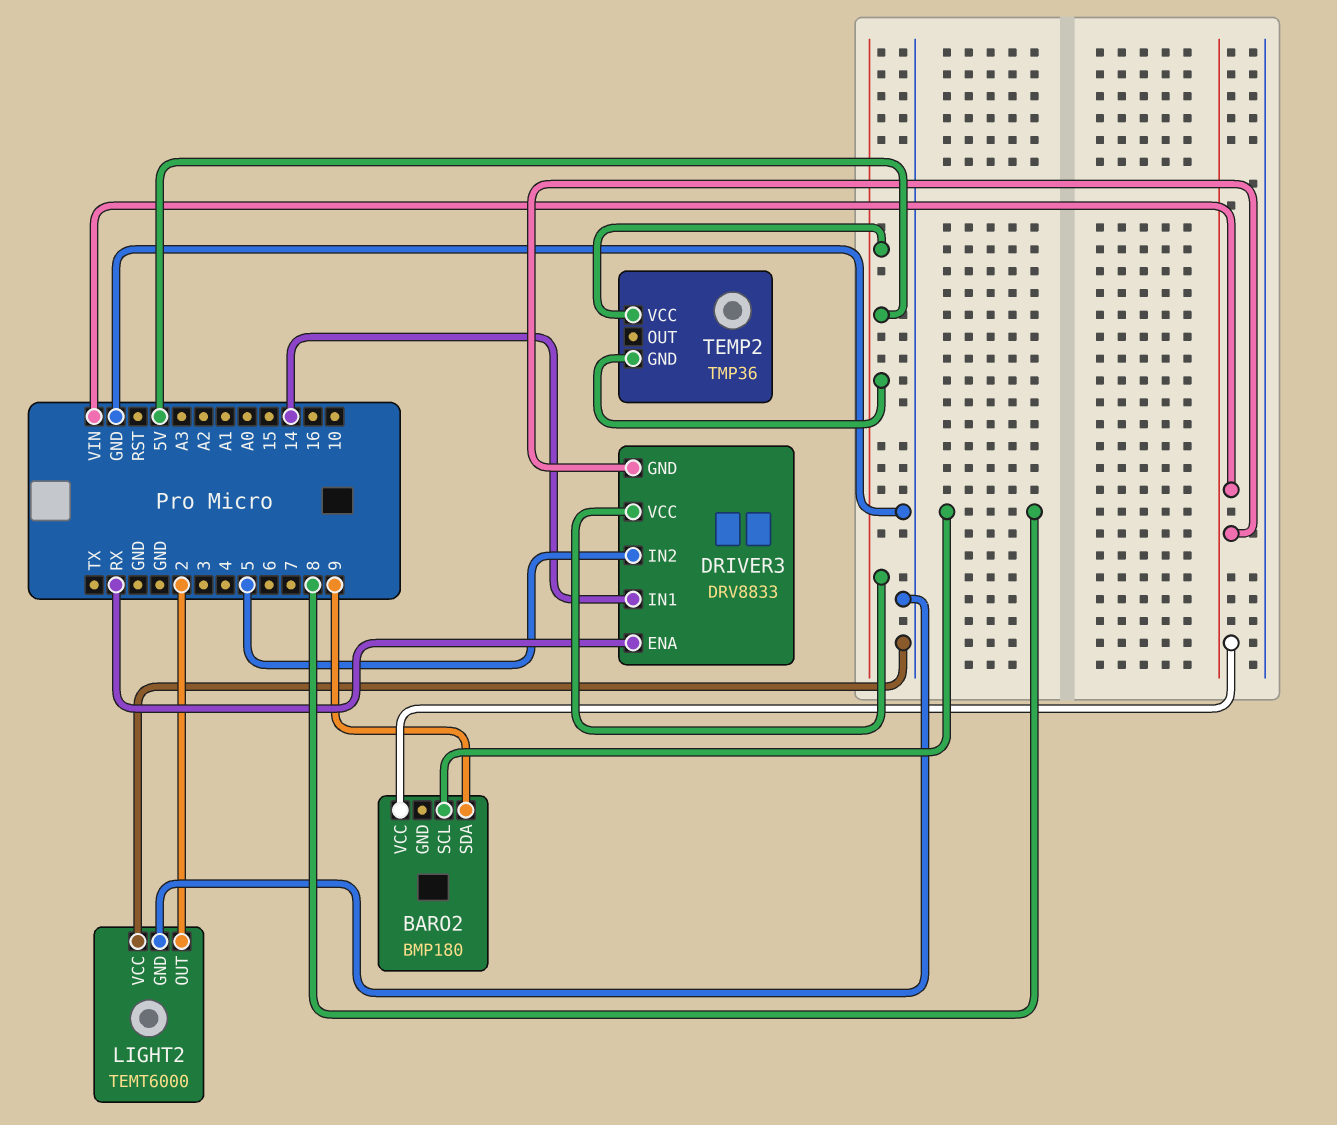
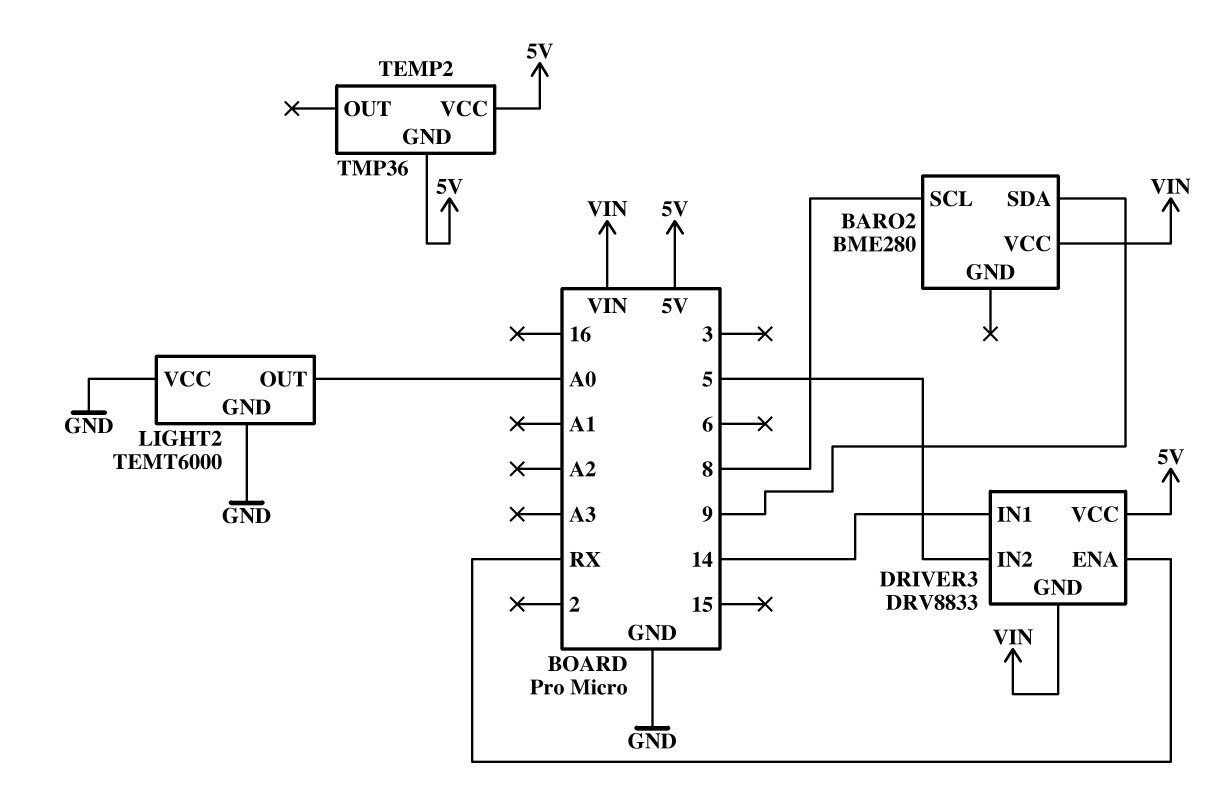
BARO2: BMP180 -> BME280
LIGHT2 pin OUT: 2 -> A0

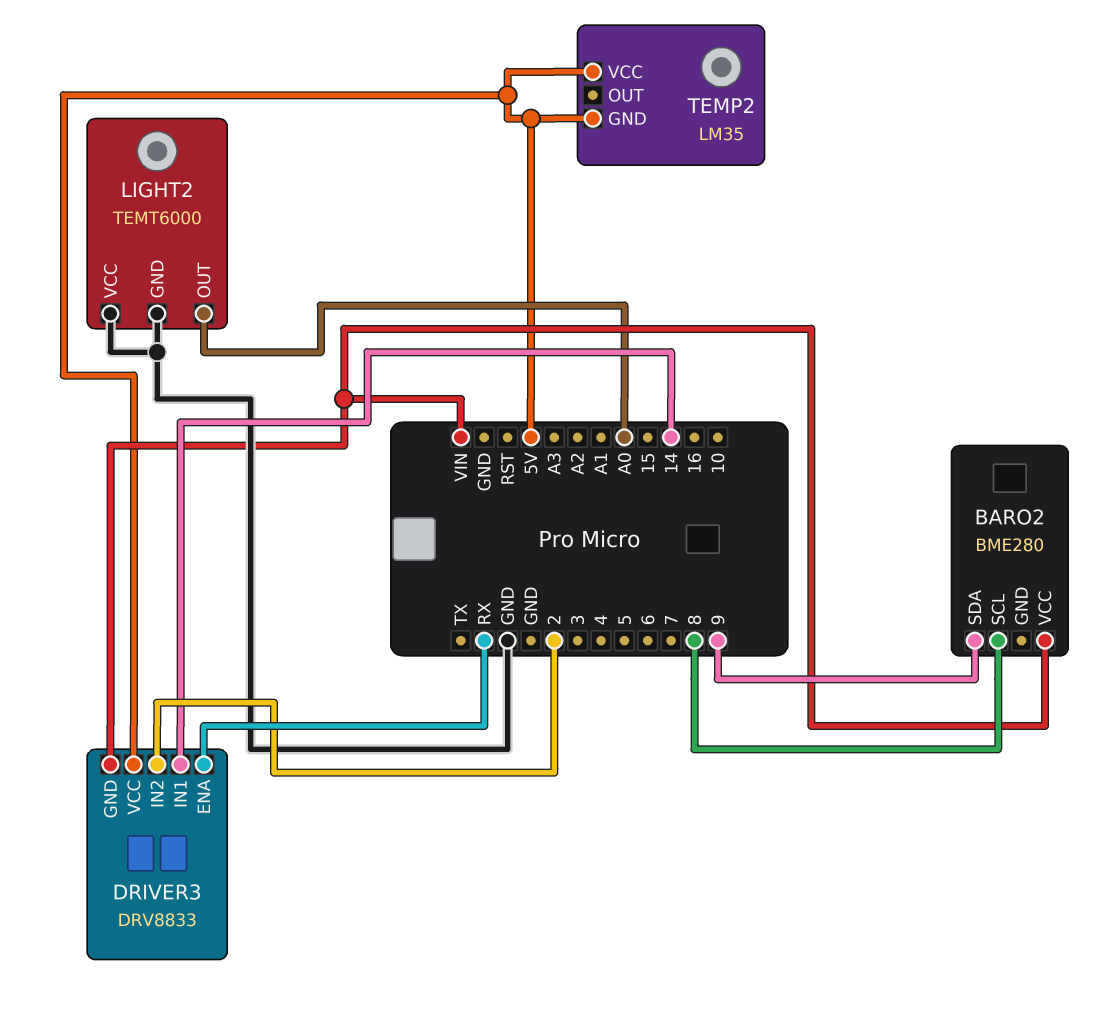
DRIVER3 pin IN2: 5 -> 2
TEMP2: TMP36 -> LM35

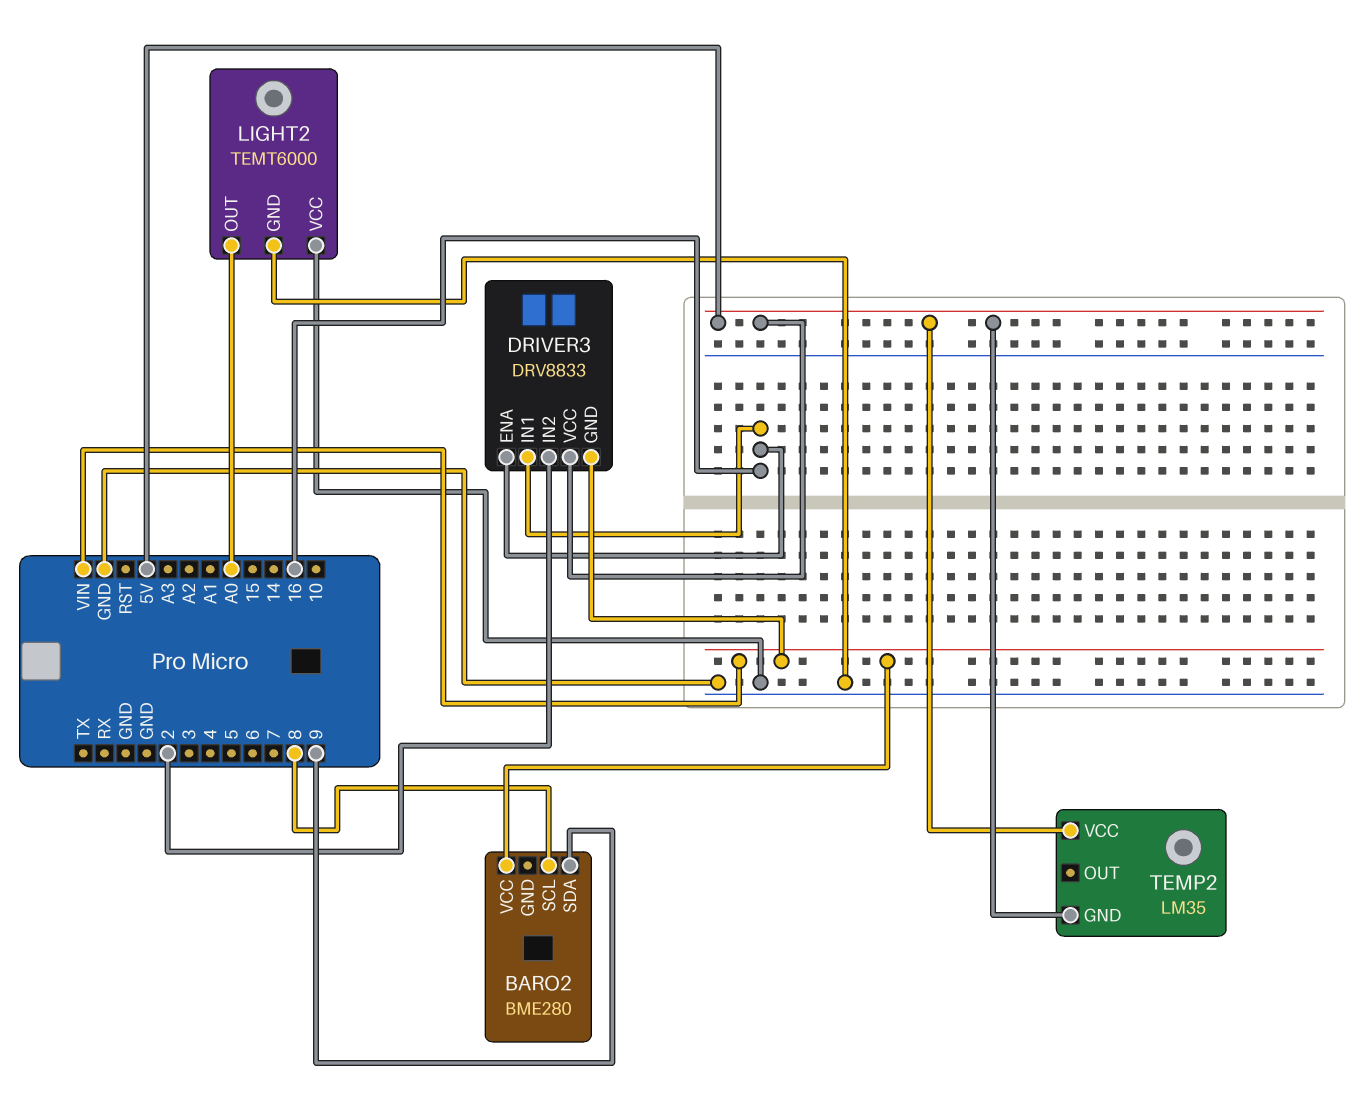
DRIVER3 pin ENA: RX -> 16
DRIVER3 pin IN1: 14 -> 16

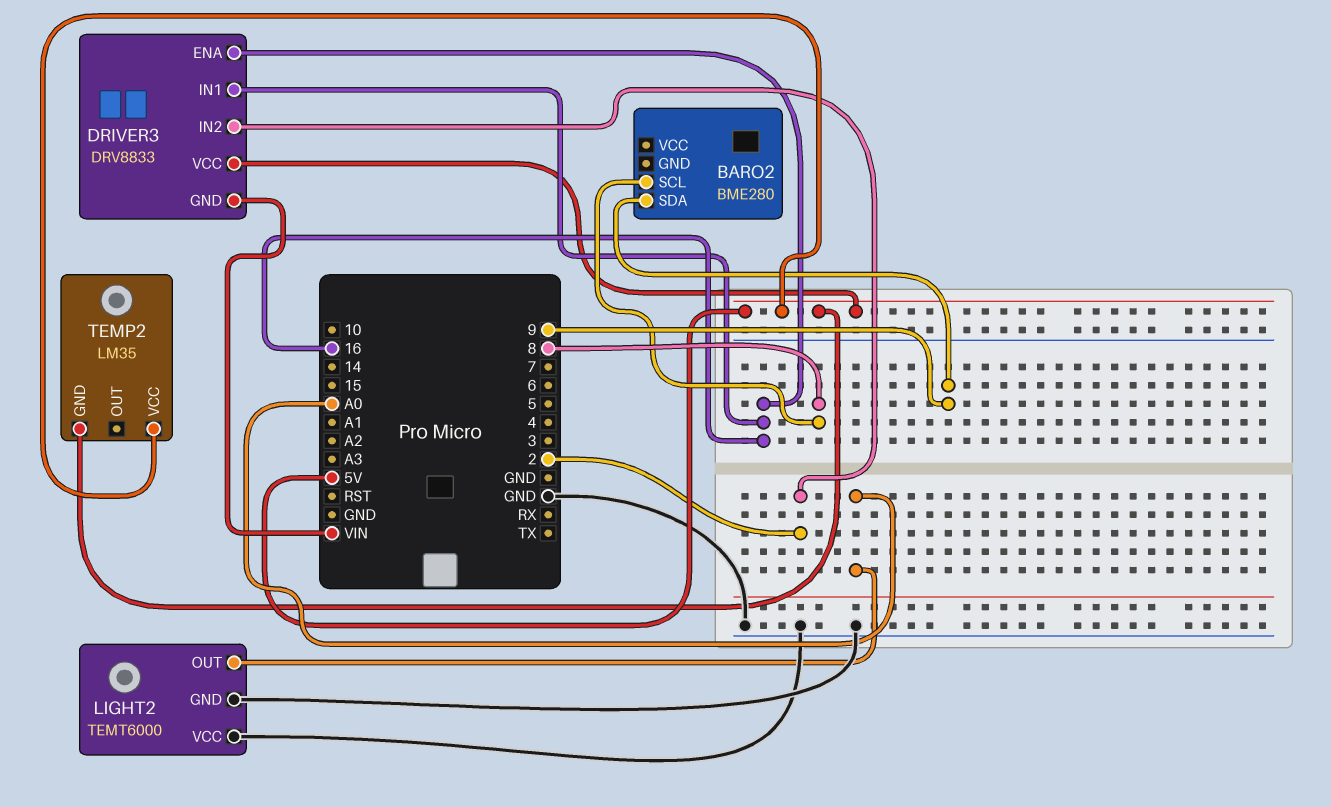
BARO2 pin VCC: VIN -> none

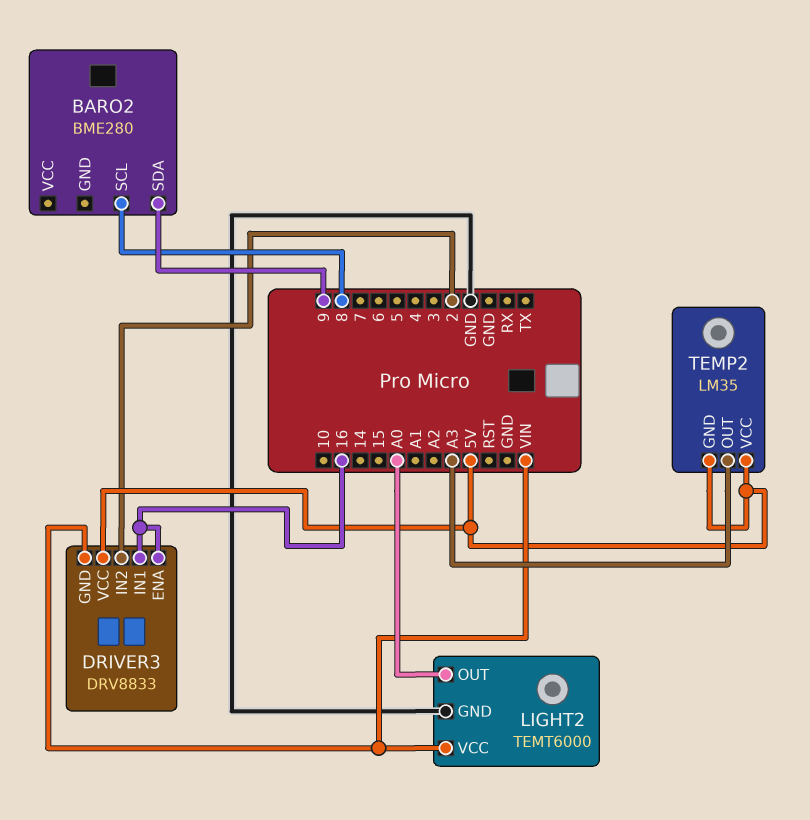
LIGHT2 pin VCC: GND -> VIN
TEMP2 pin OUT: none -> A3

